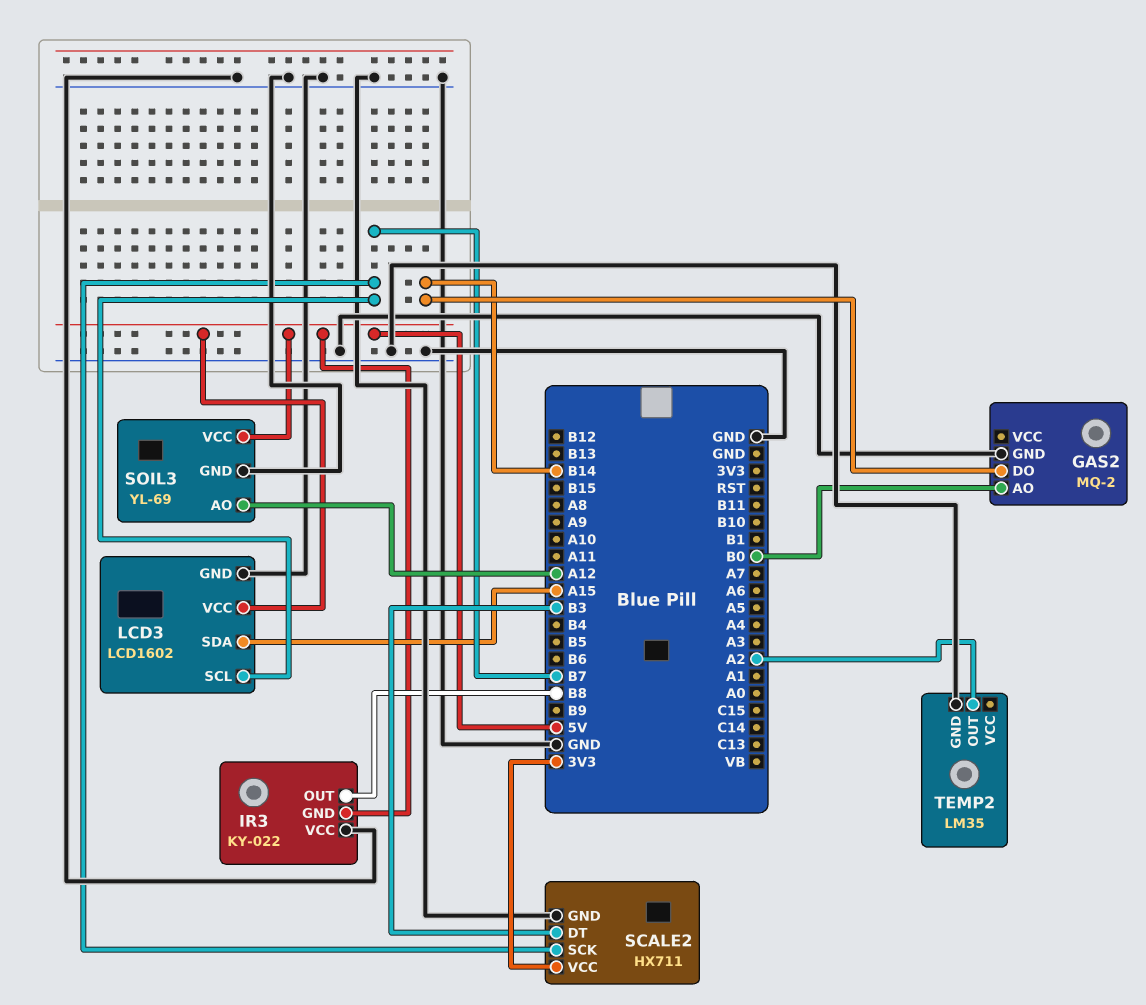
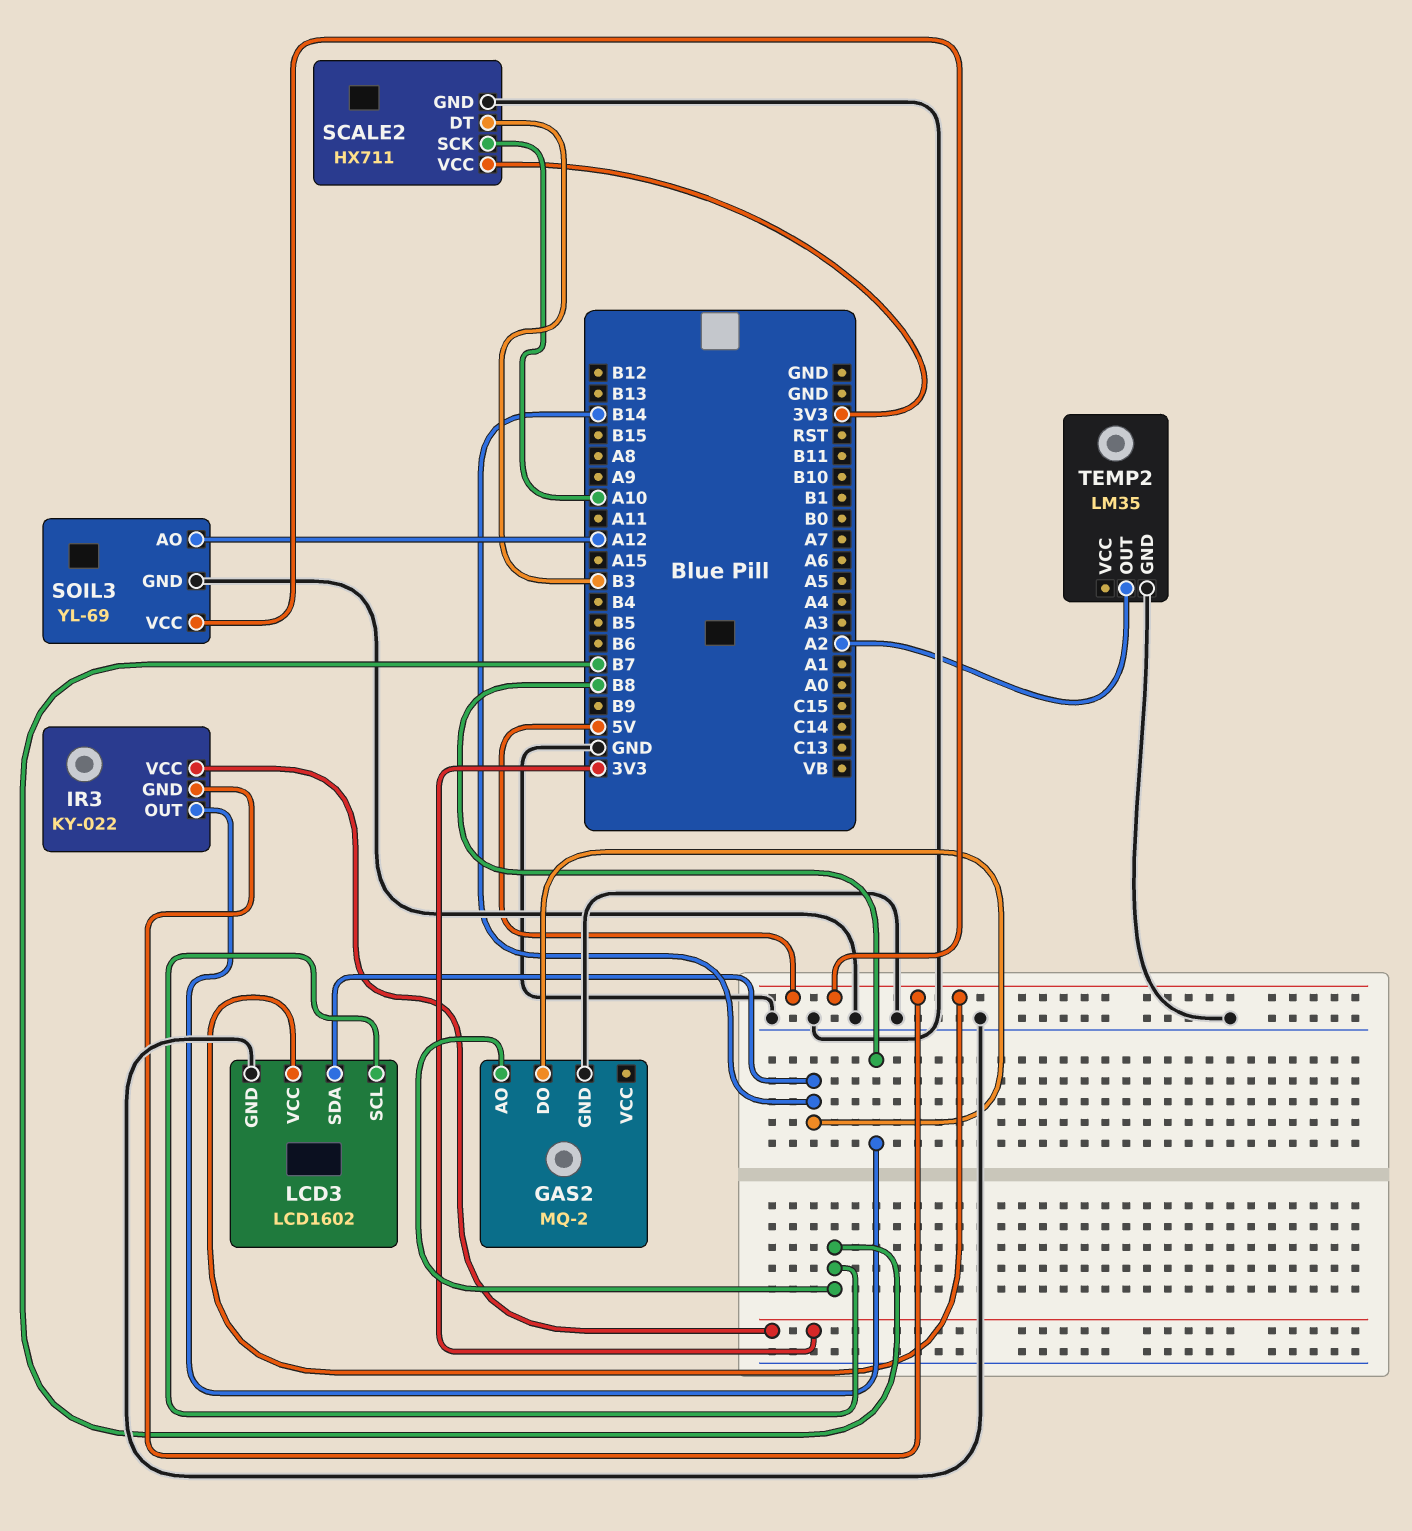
GAS2 pin AO: B0 -> B7
IR3 pin VCC: GND -> 3V3
LCD3 pin SDA: A15 -> B14
SCALE2 pin SCK: B7 -> A10

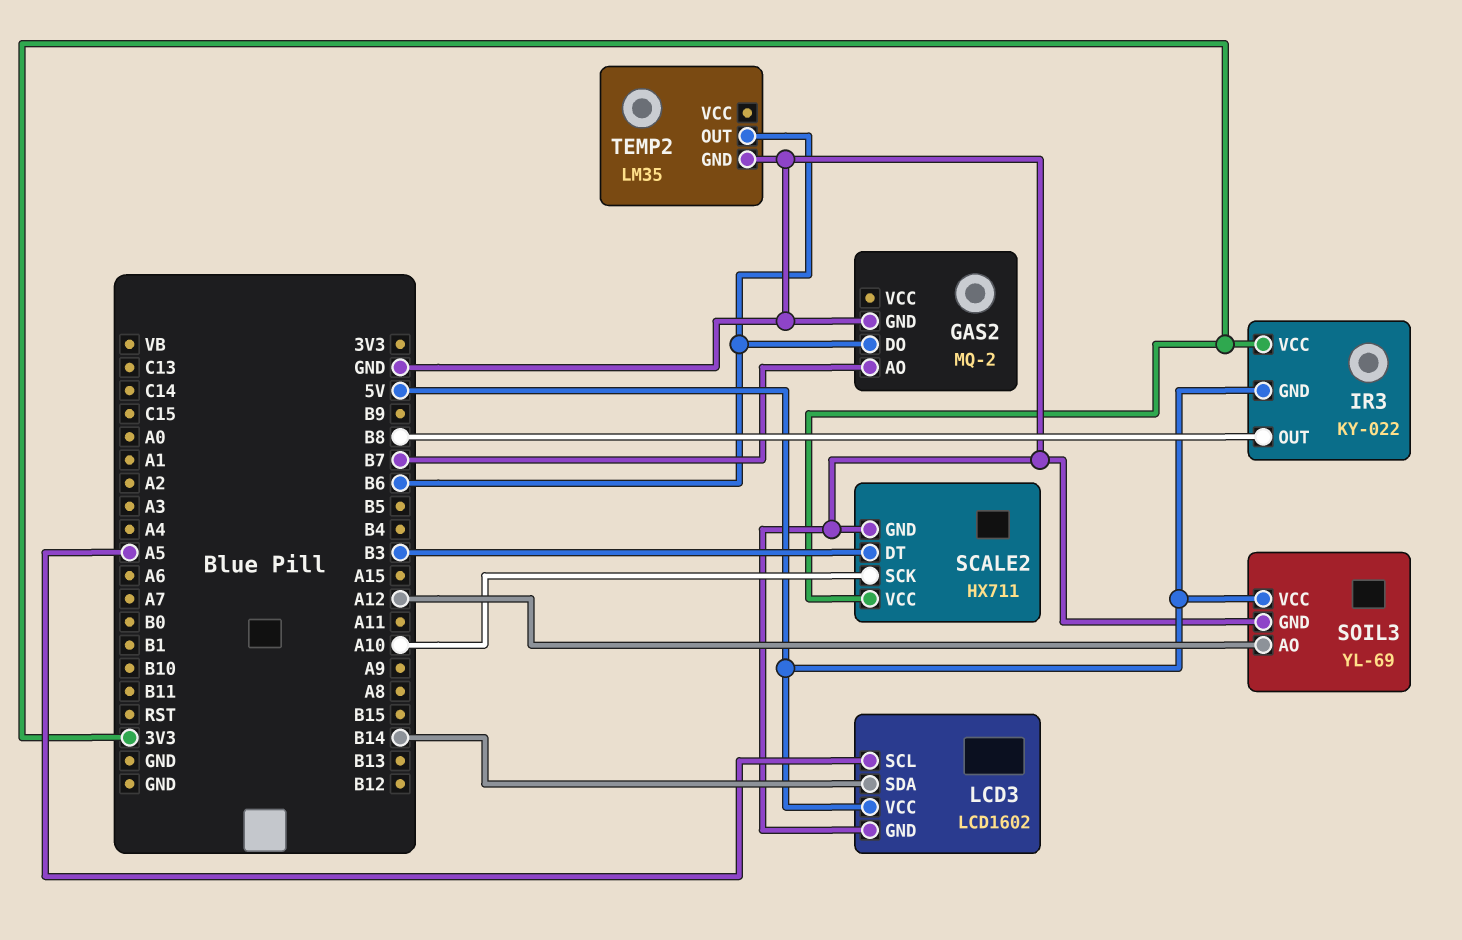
GAS2 pin DO: B14 -> B6
LCD3 pin SCL: B7 -> A5
TEMP2 pin OUT: A2 -> B6

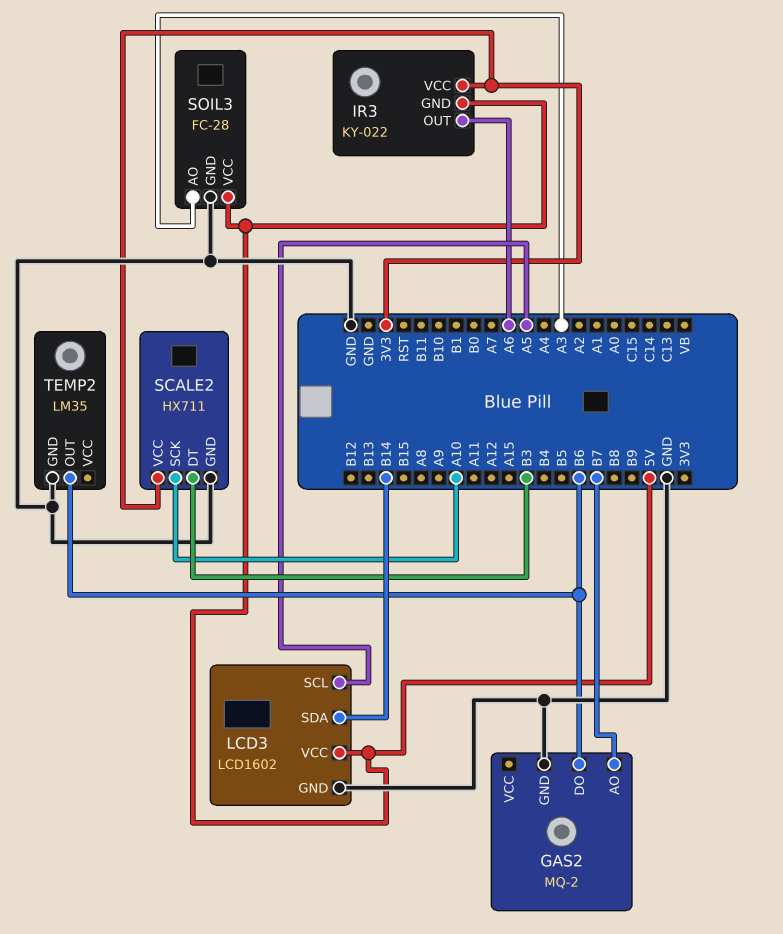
IR3 pin OUT: B8 -> A6
SOIL3: YL-69 -> FC-28
SOIL3 pin AO: A12 -> A3

